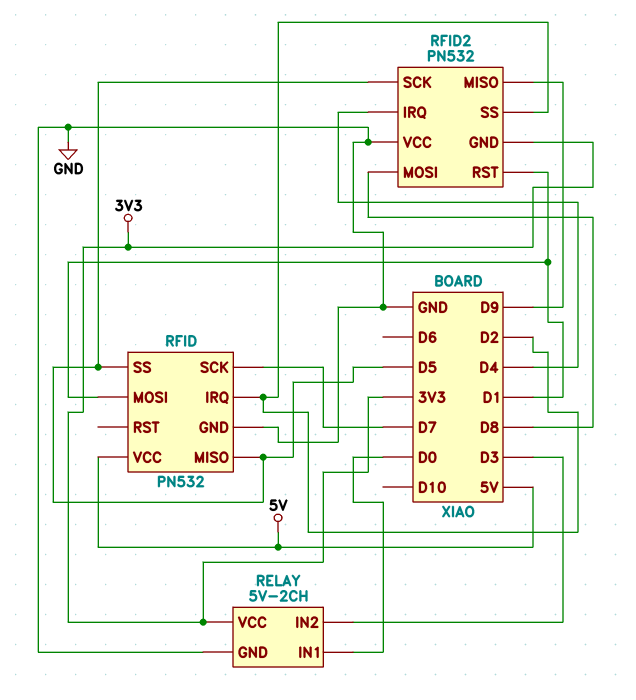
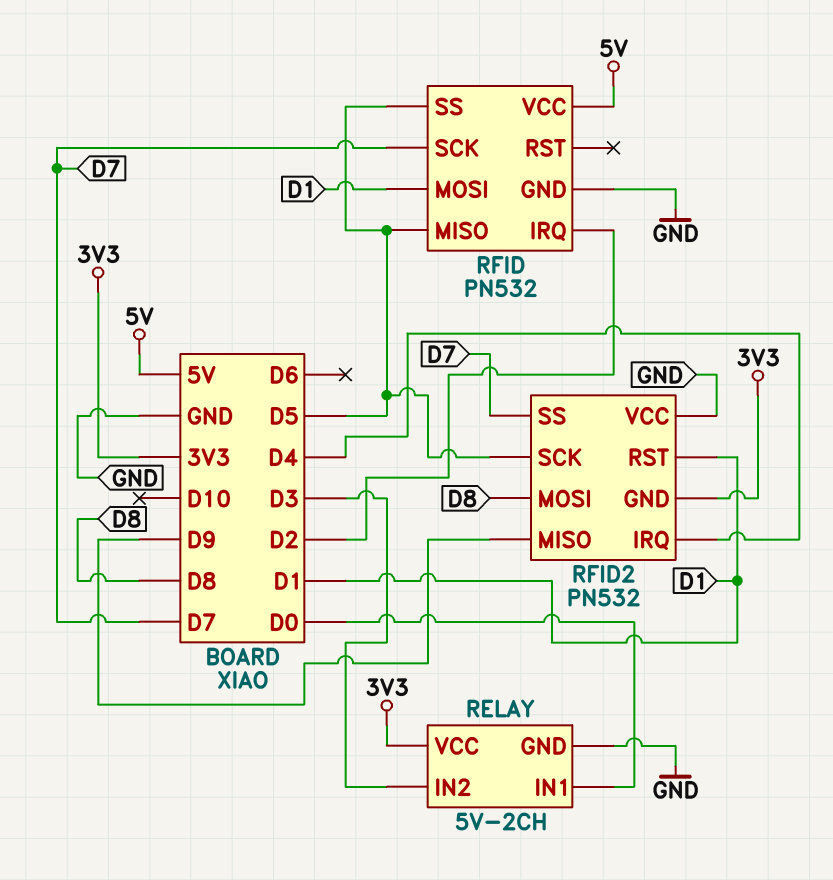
RFID2 pin SS: D2 -> D7

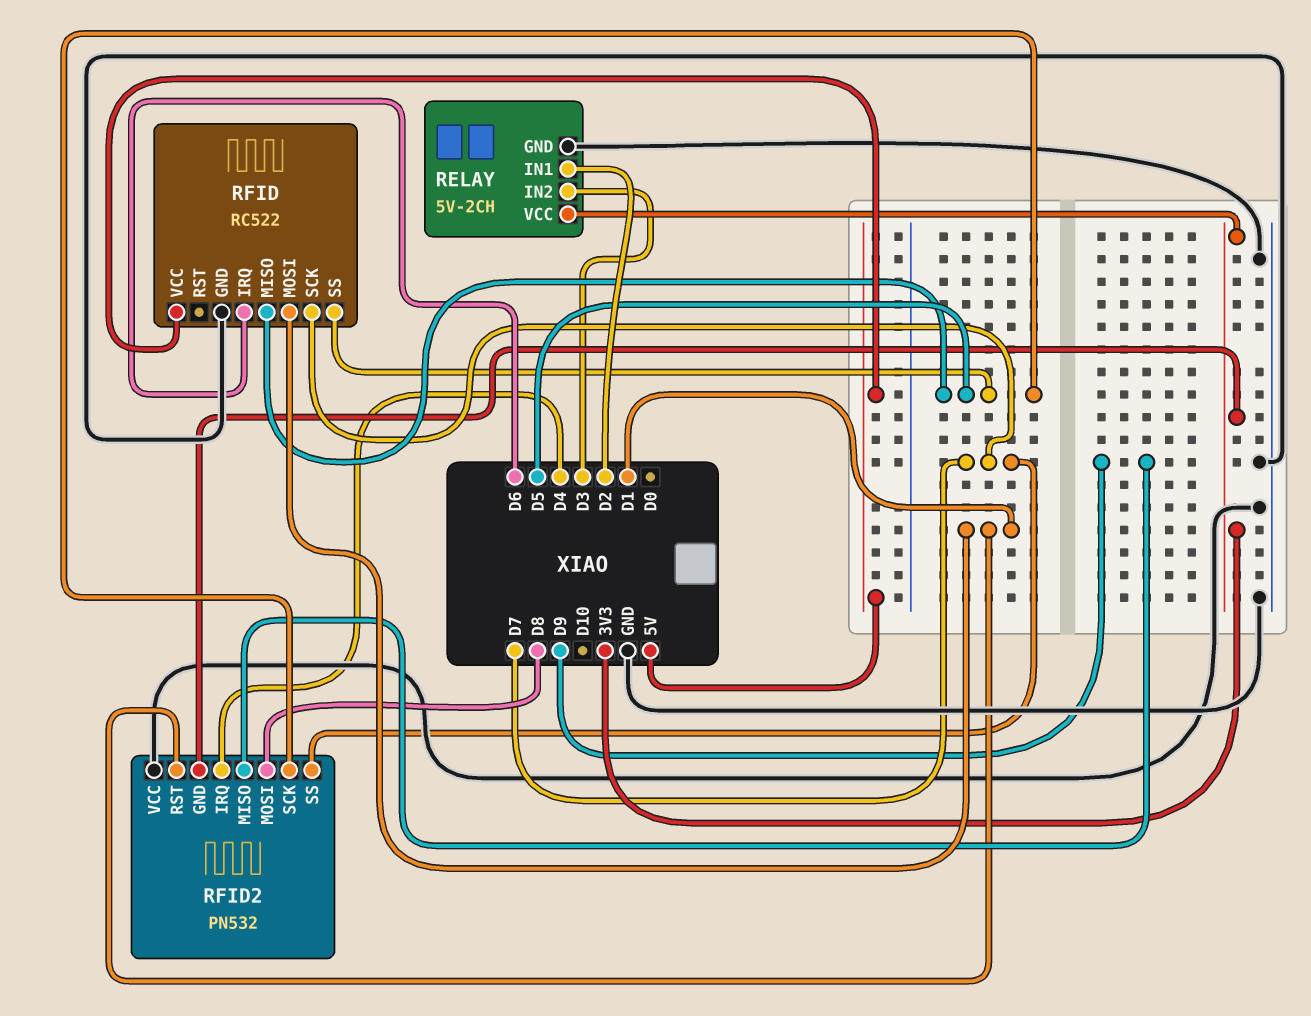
RELAY pin IN1: D0 -> D2
RFID: PN532 -> RC522
RFID pin IRQ: D2 -> D6

